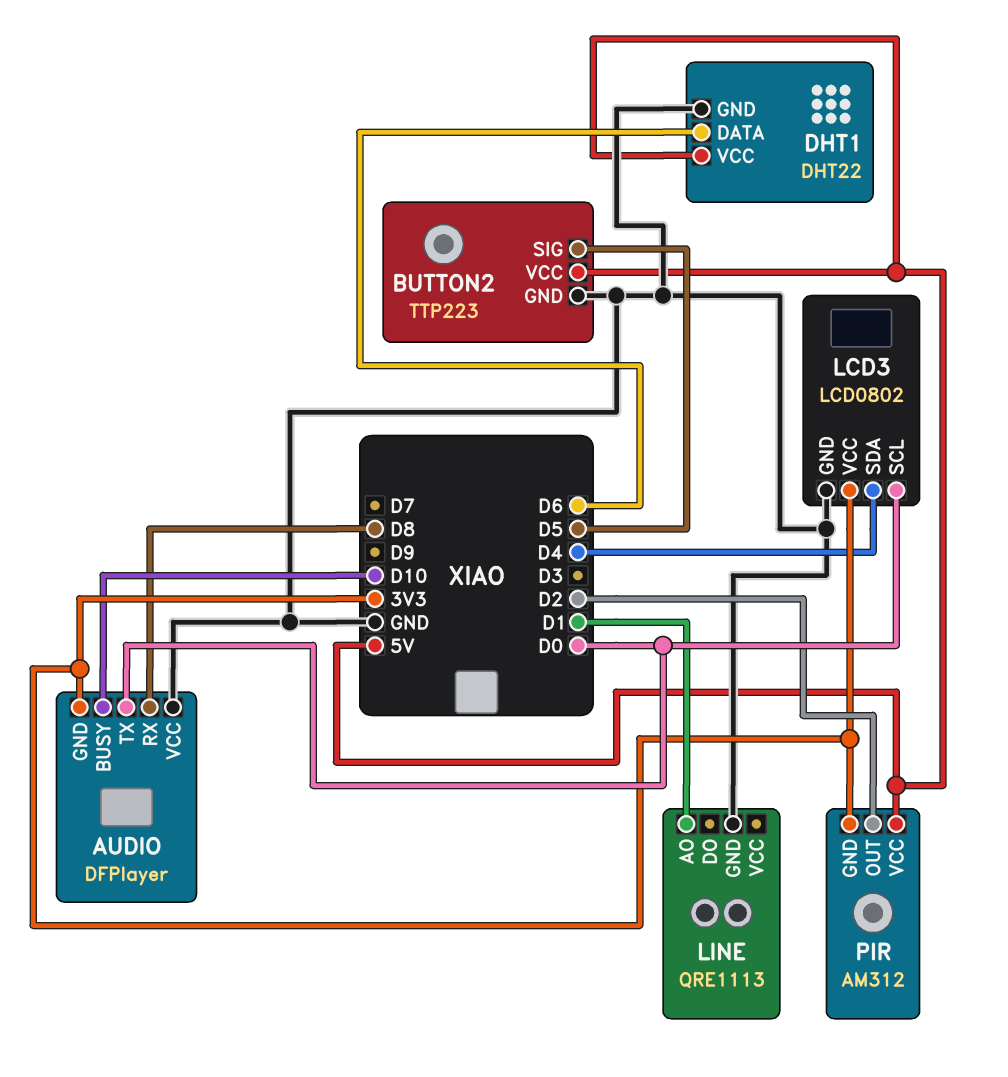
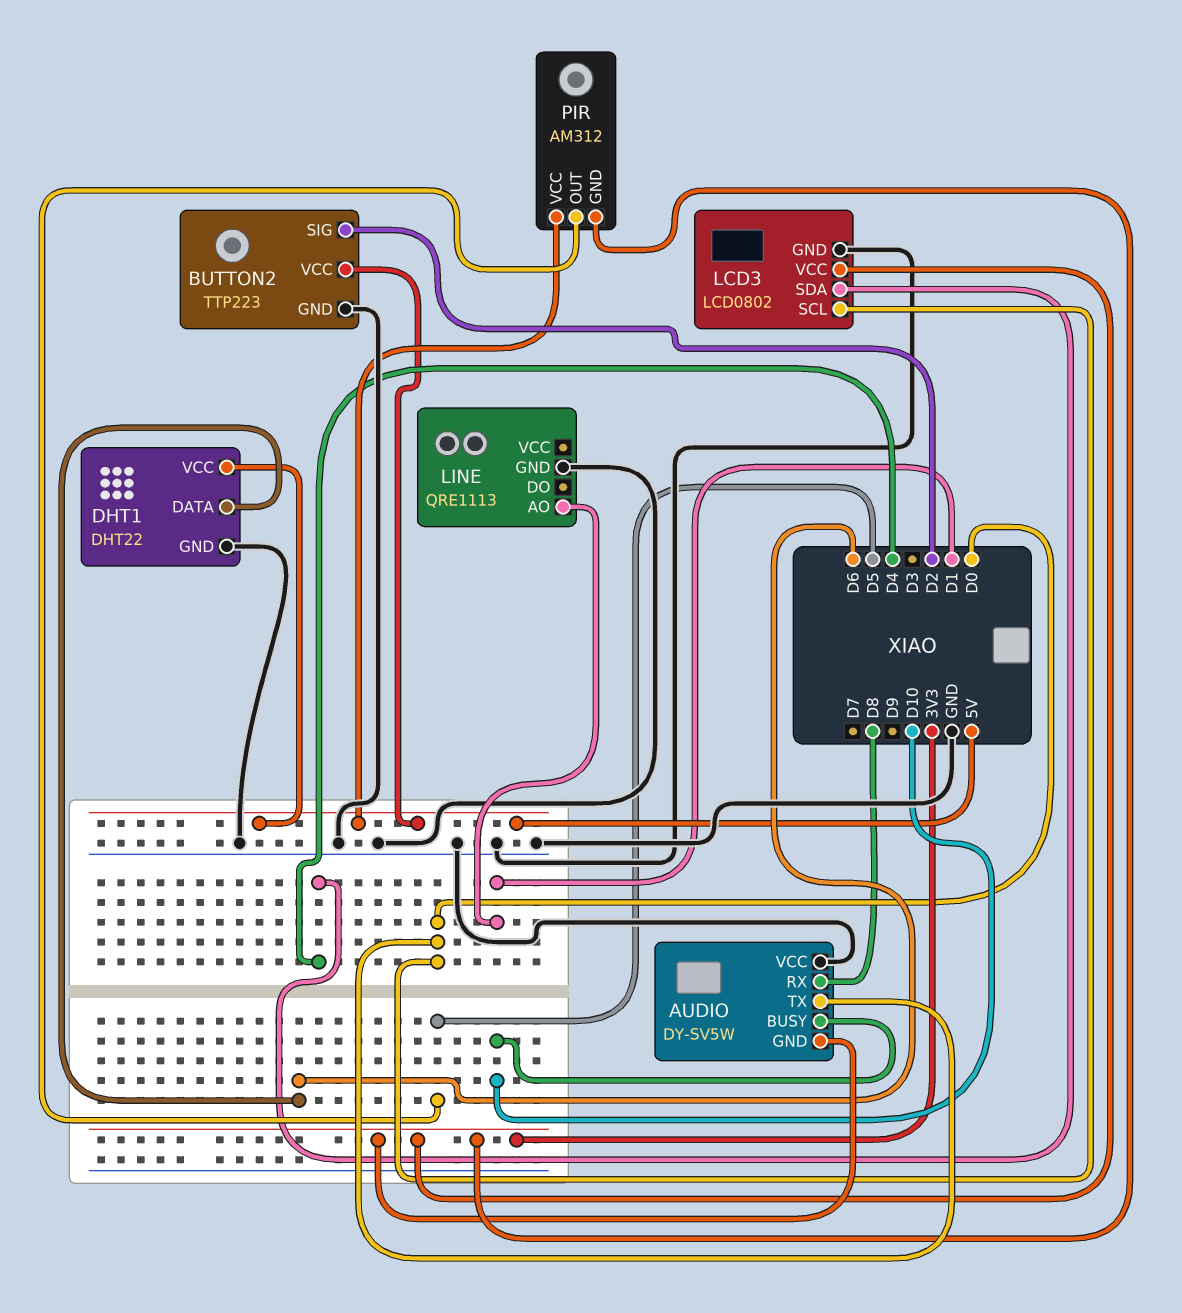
AUDIO: DFPlayer -> DY-SV5W
BUTTON2 pin SIG: D5 -> D2
PIR pin OUT: D2 -> D5

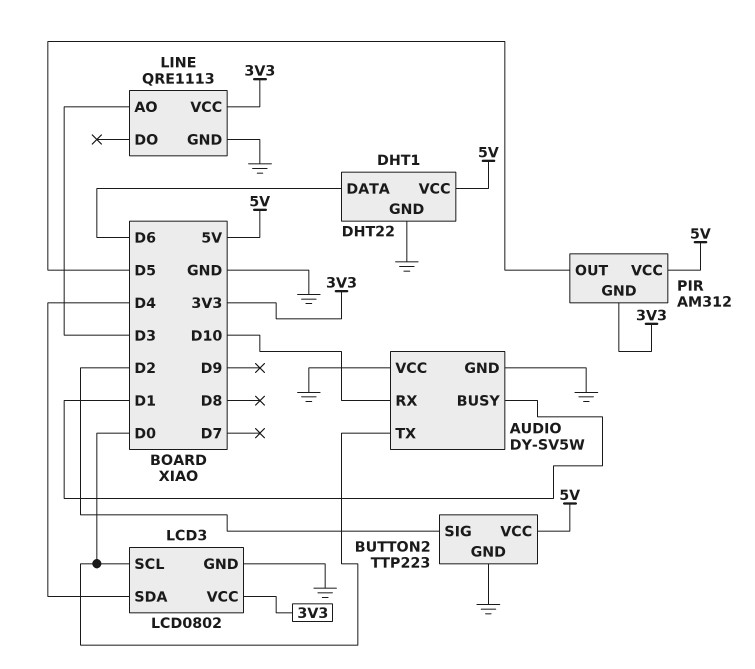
AUDIO pin BUSY: D10 -> D1
AUDIO pin GND: 3V3 -> GND
AUDIO pin RX: D8 -> D10
LINE pin AO: D1 -> D3
LINE pin VCC: none -> 3V3

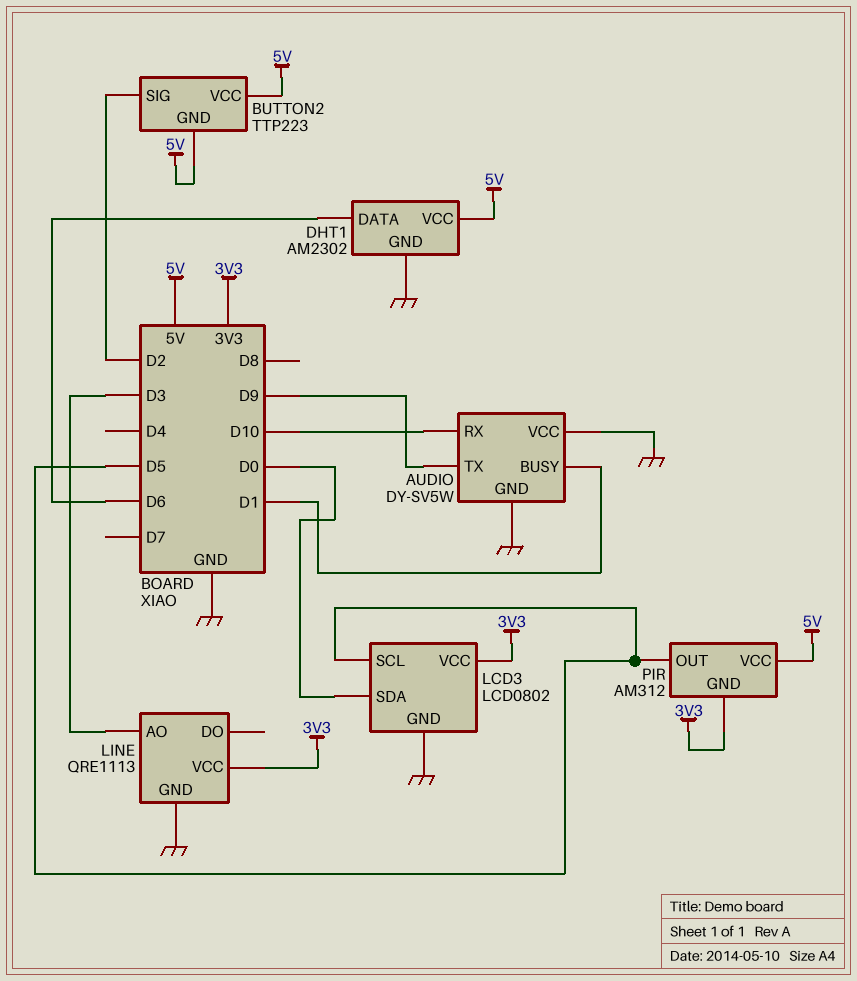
AUDIO pin TX: D0 -> D9
BUTTON2 pin GND: GND -> 5V
DHT1: DHT22 -> AM2302
LCD3 pin SCL: D0 -> D5
LCD3 pin SDA: D4 -> D0

